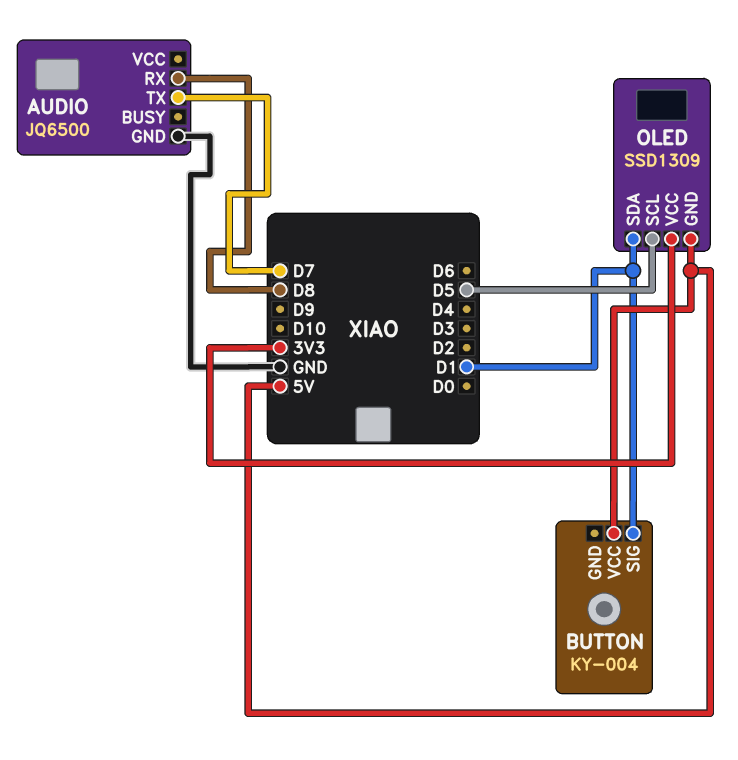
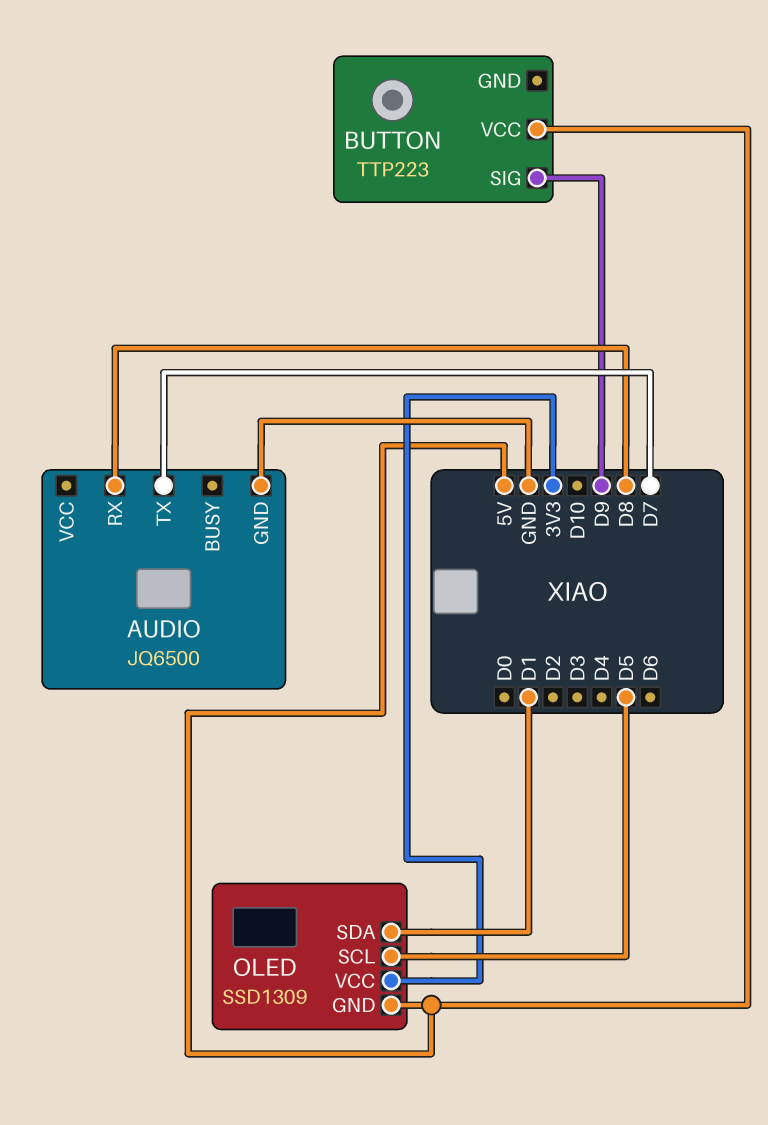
BUTTON: KY-004 -> TTP223
BUTTON pin SIG: D1 -> D9

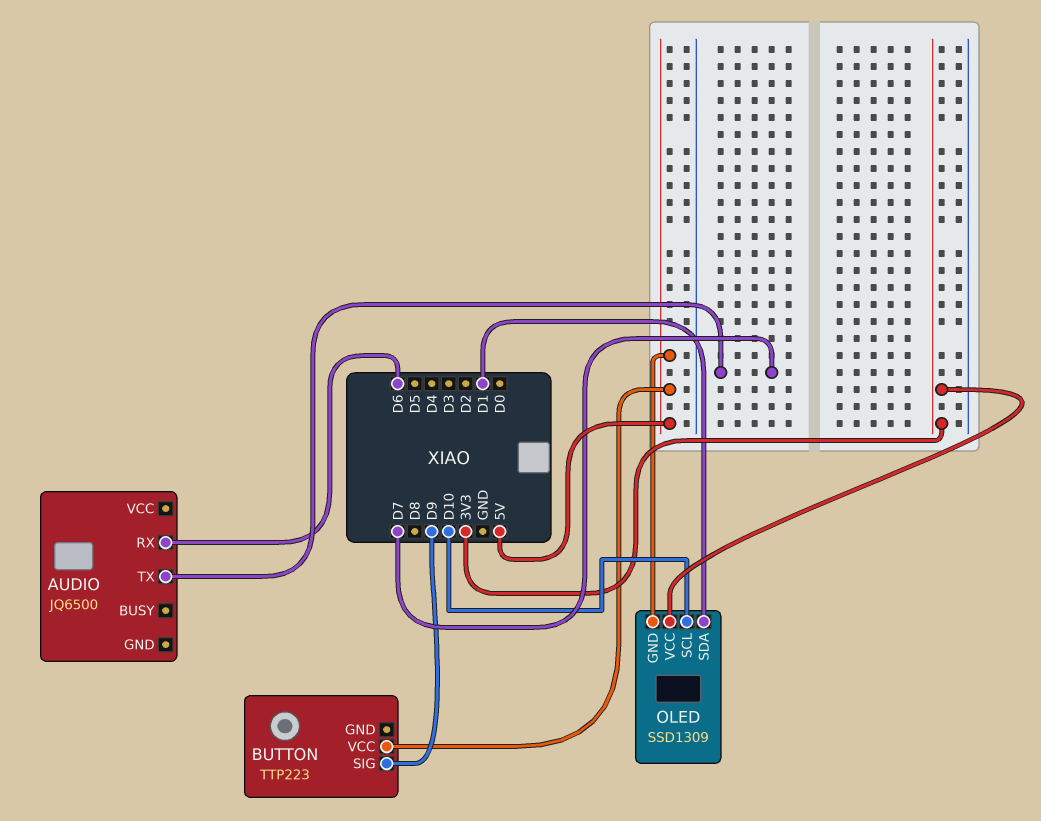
AUDIO pin GND: GND -> none
AUDIO pin RX: D8 -> D6
OLED pin SCL: D5 -> D10

